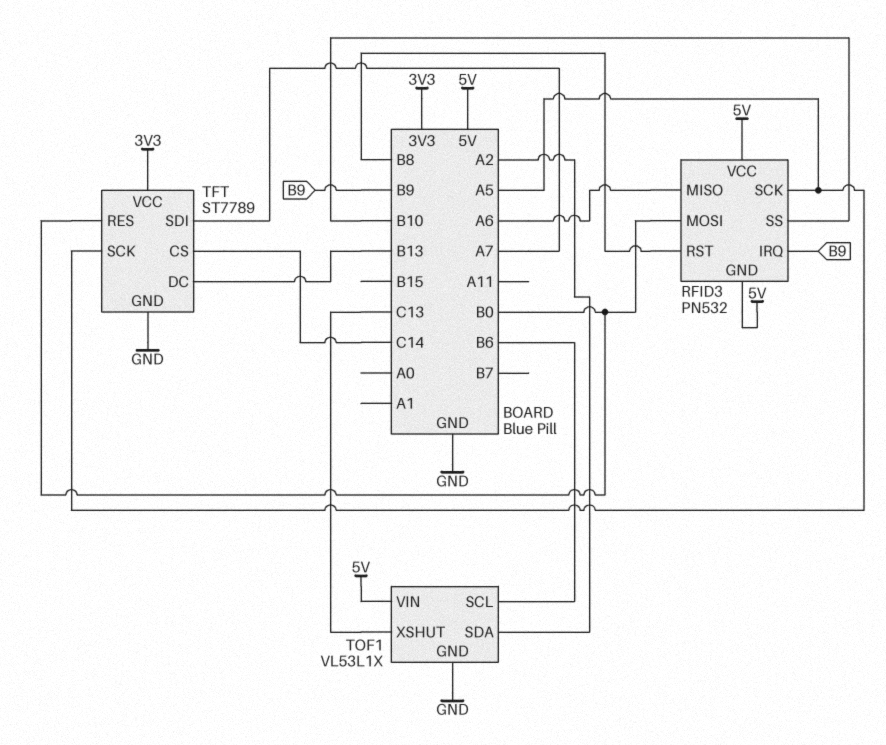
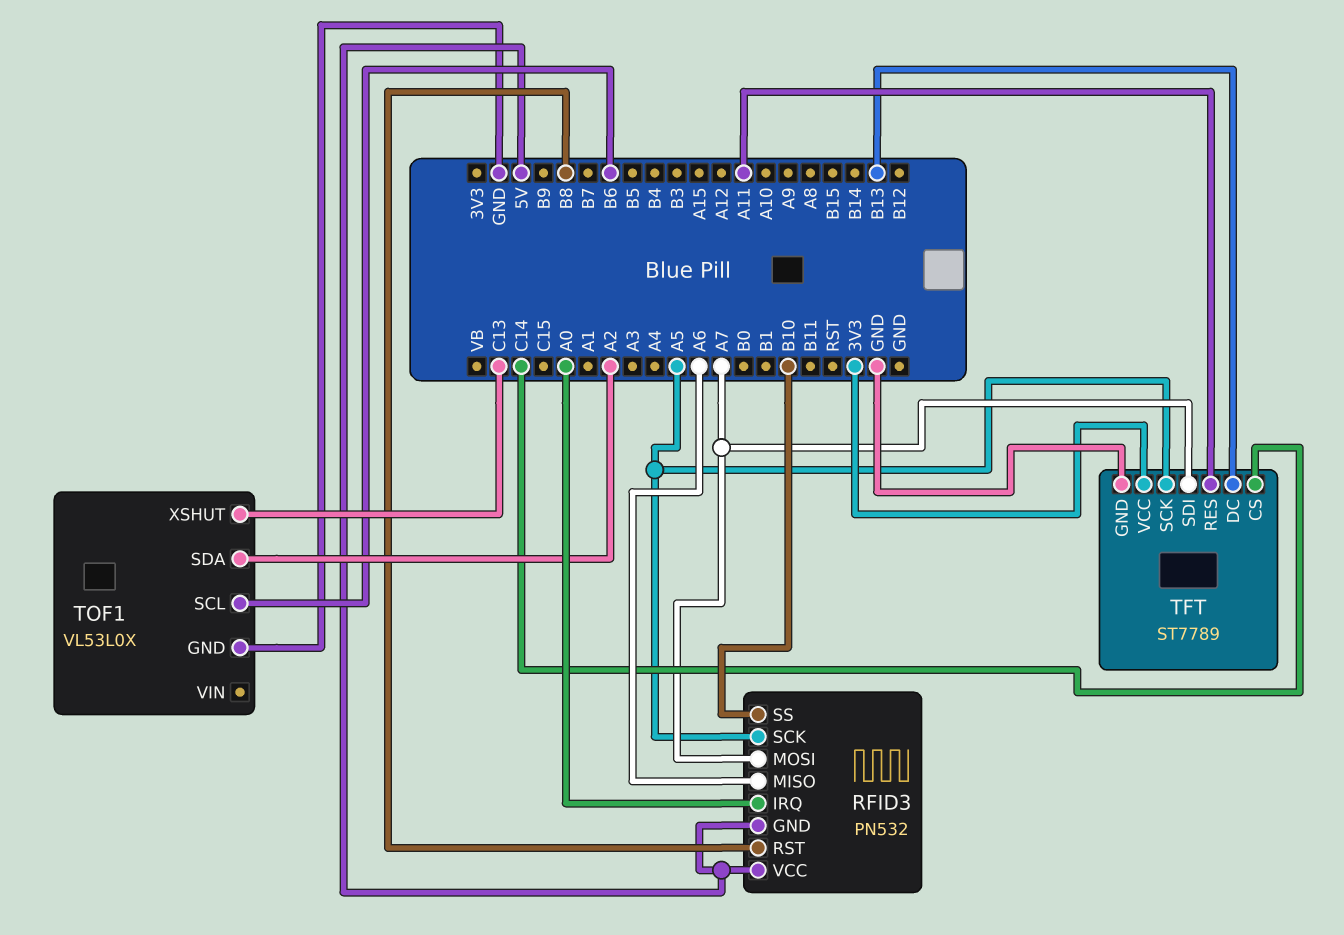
RFID3 pin IRQ: B9 -> A0
RFID3 pin MOSI: B0 -> A7
TFT pin RES: B0 -> A11
TOF1: VL53L1X -> VL53L0X
TOF1 pin VIN: 5V -> none

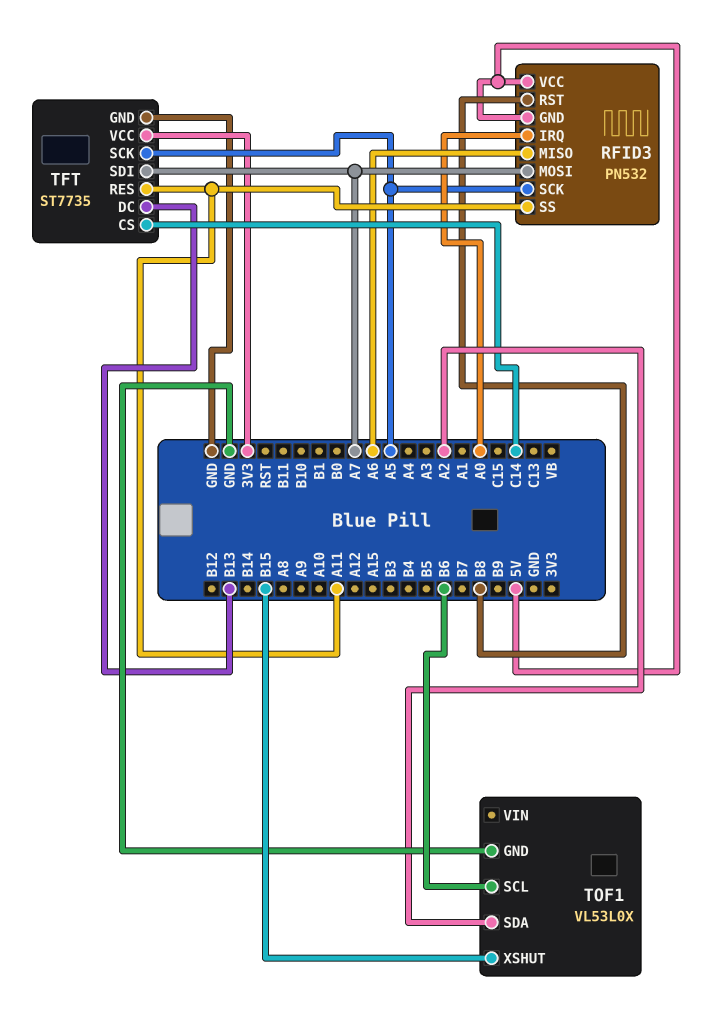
RFID3 pin SS: B10 -> A11
TFT: ST7789 -> ST7735
TOF1 pin XSHUT: C13 -> B15

